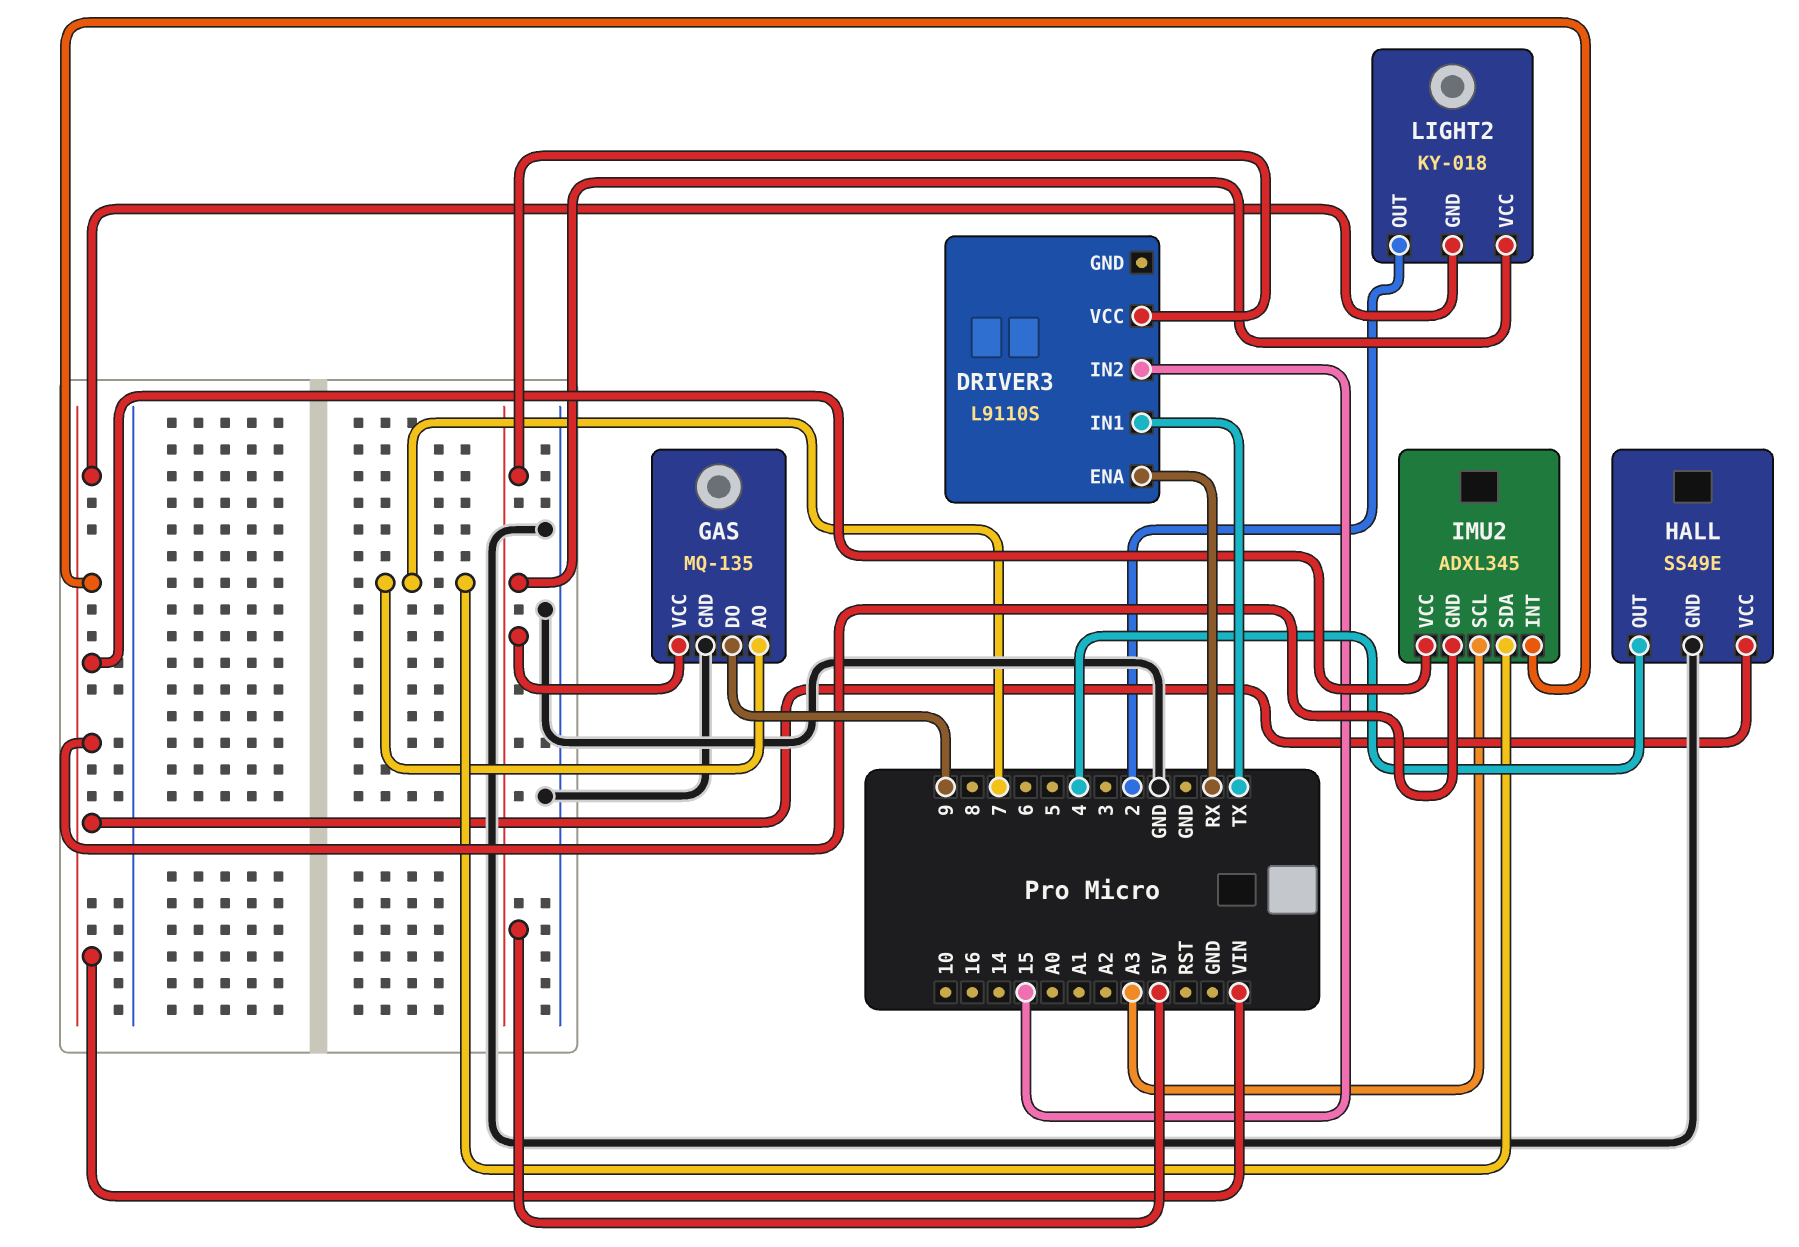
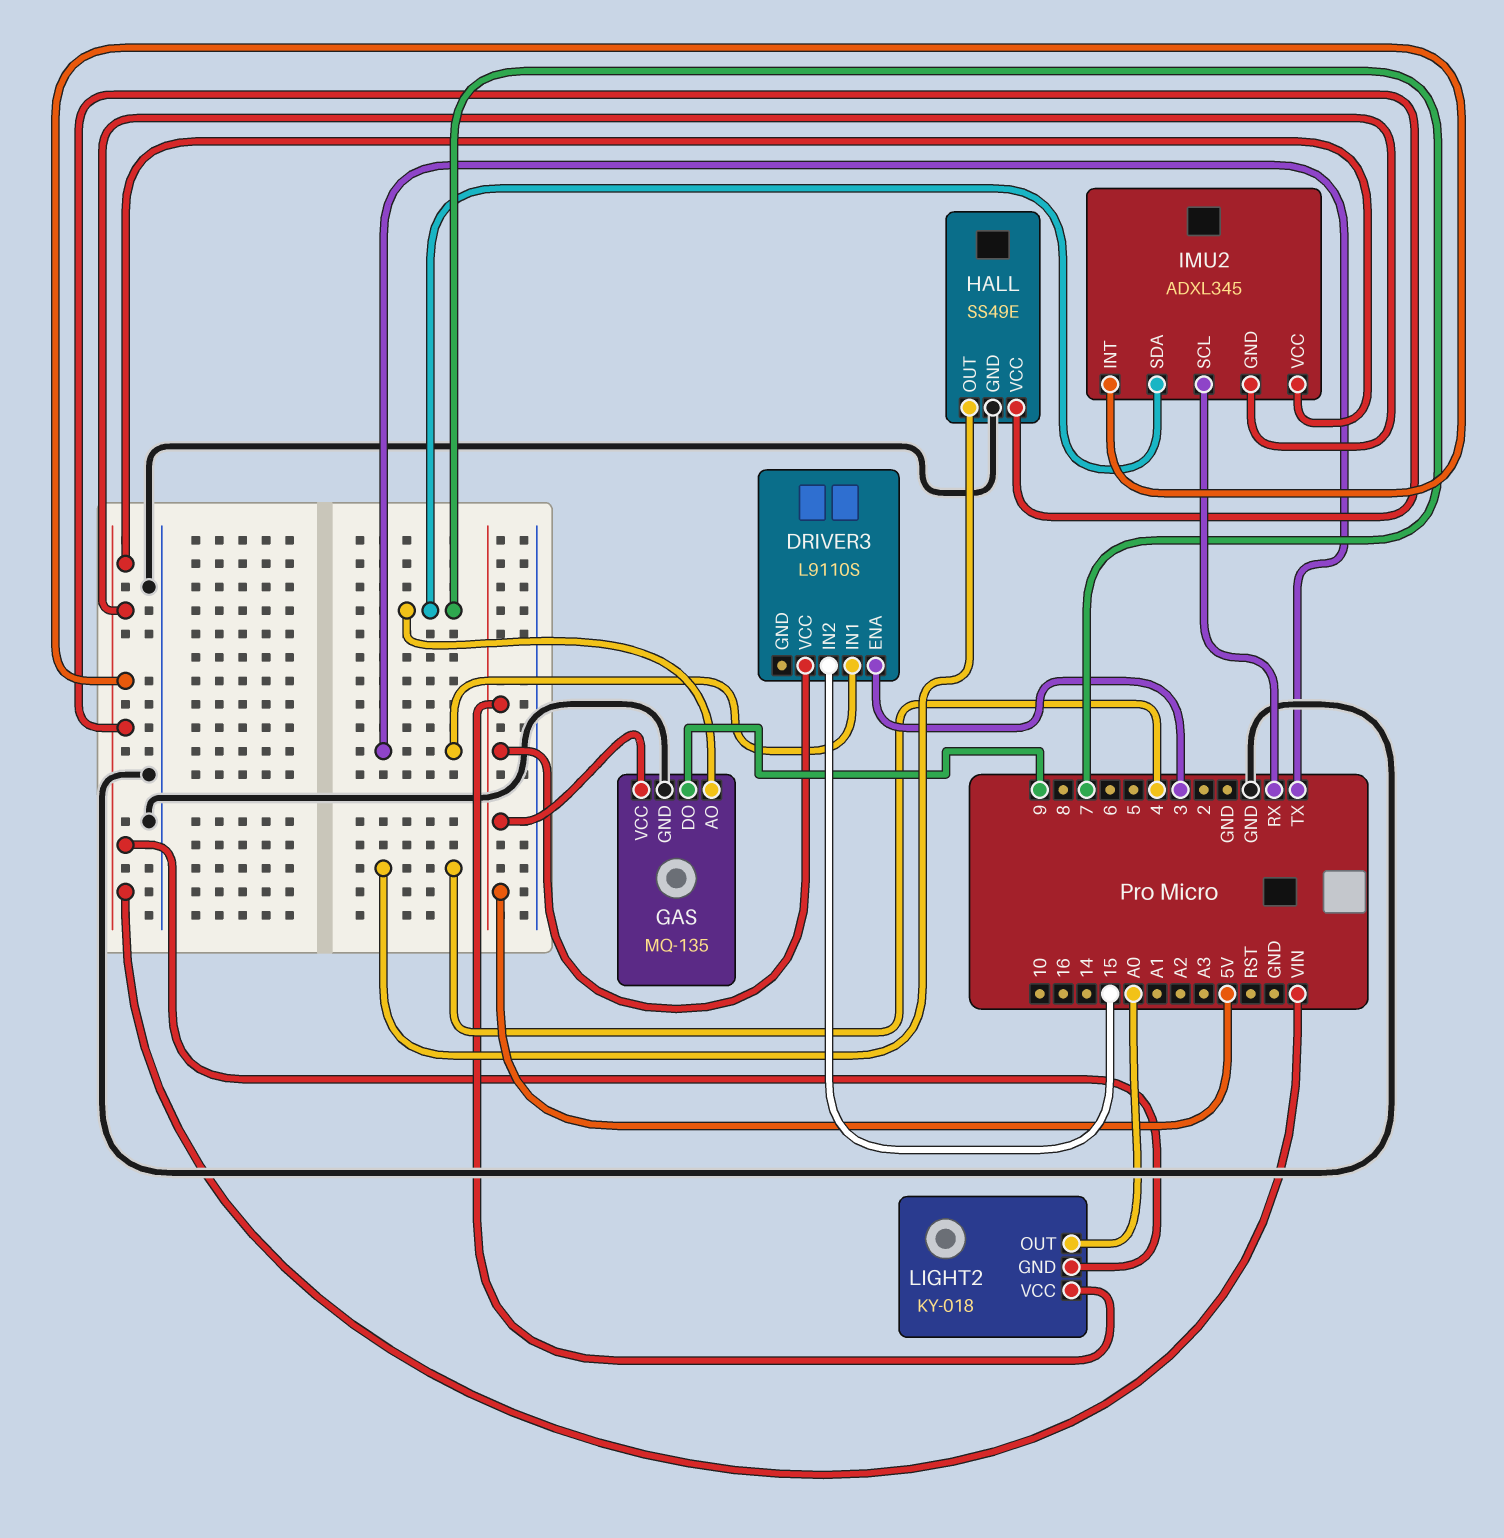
DRIVER3 pin ENA: RX -> 3
IMU2 pin SCL: A3 -> RX
LIGHT2 pin OUT: 2 -> A0

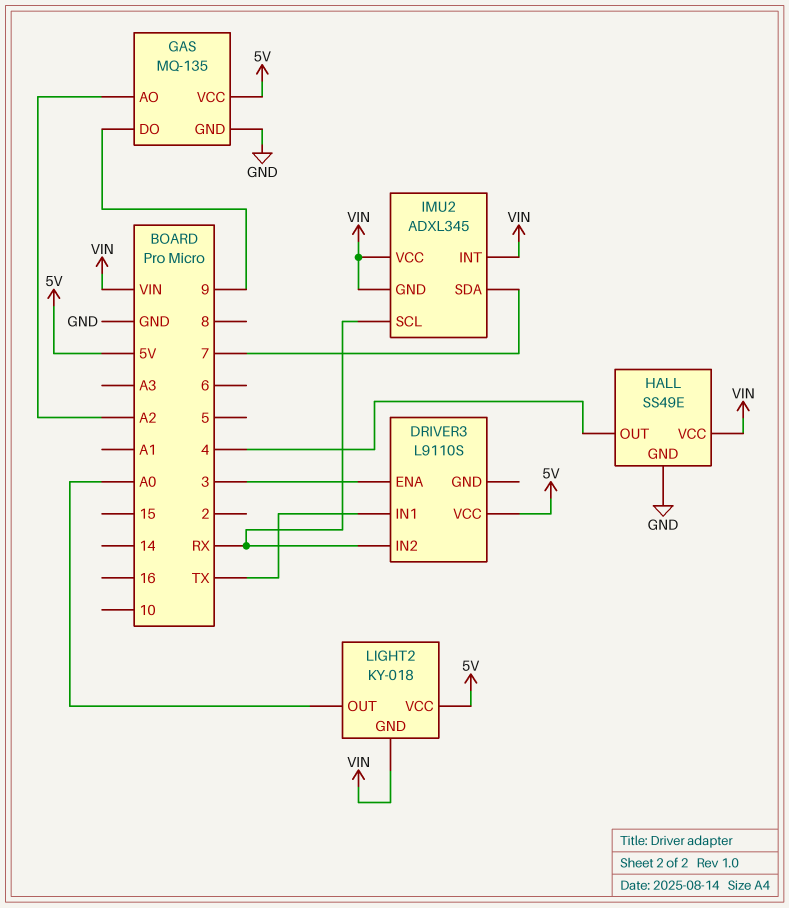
DRIVER3 pin IN2: 15 -> RX
GAS pin AO: 7 -> A2

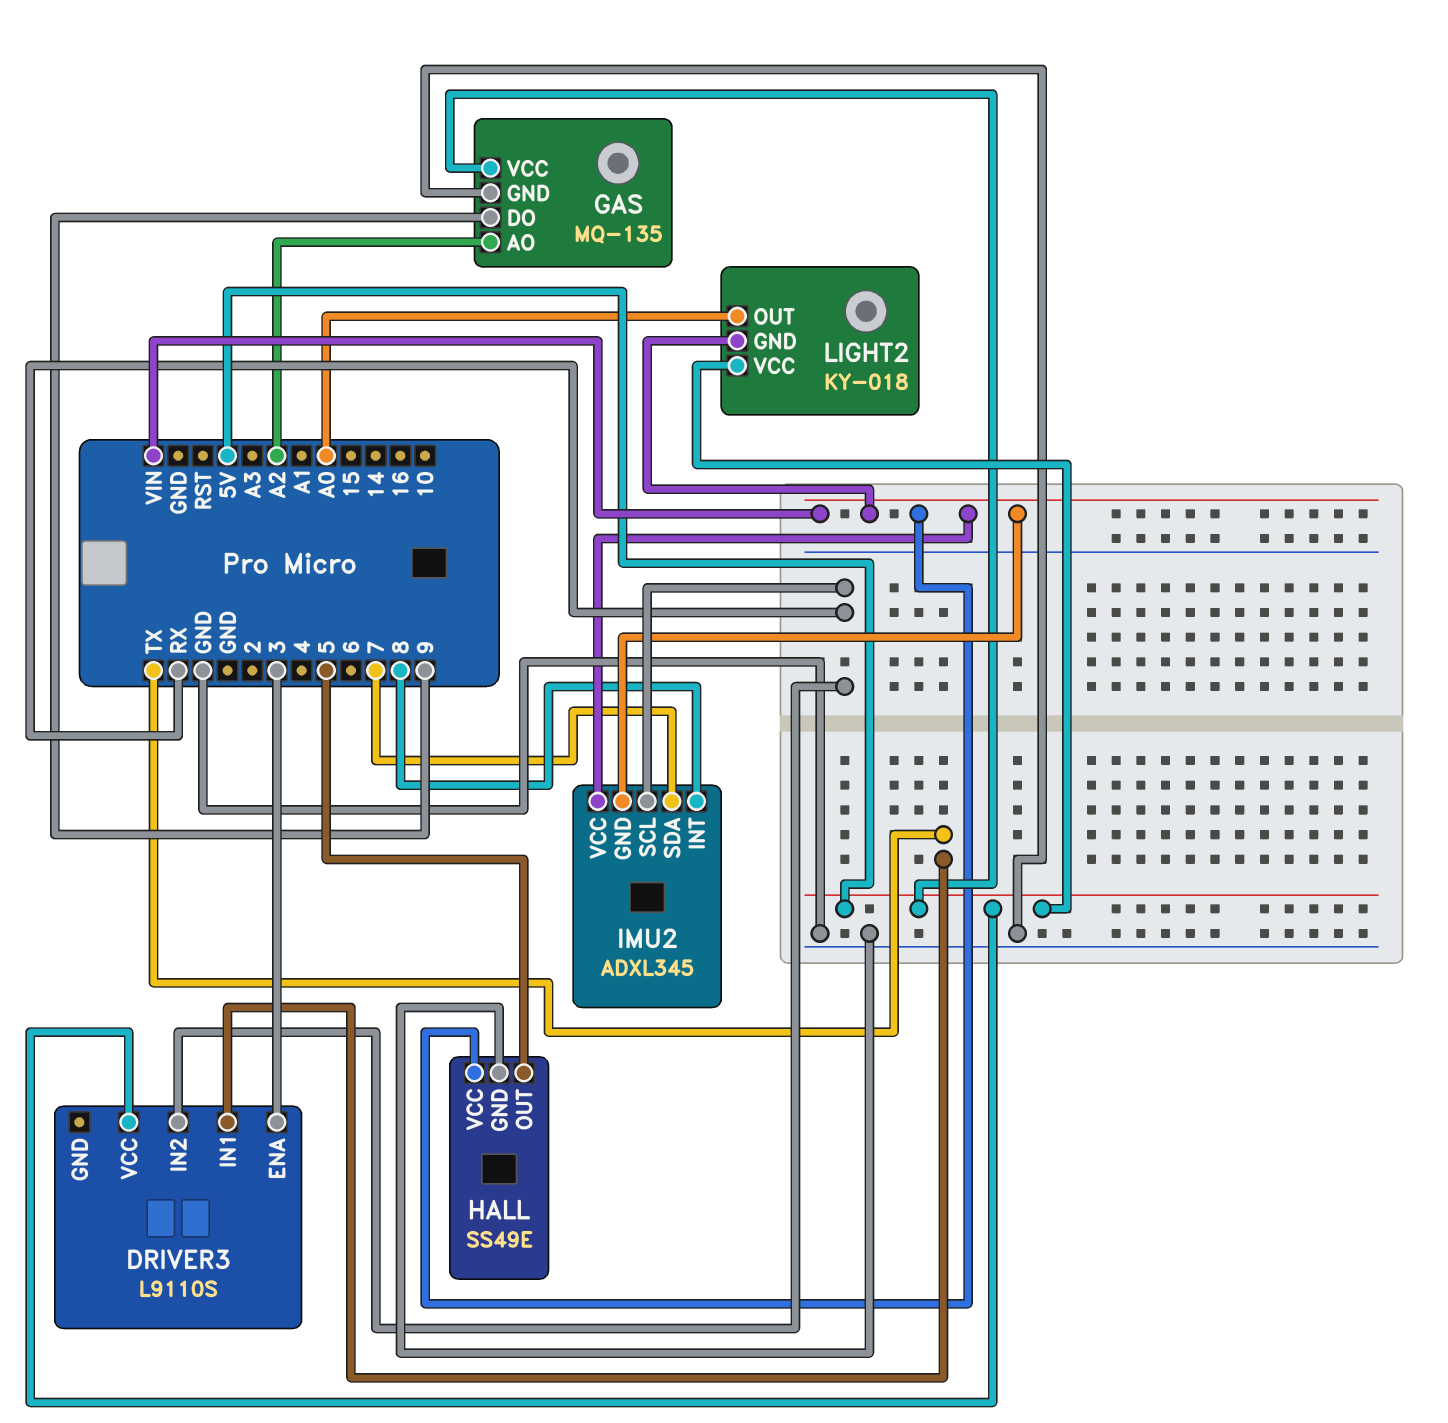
HALL pin OUT: 4 -> 5
IMU2 pin INT: VIN -> 8

